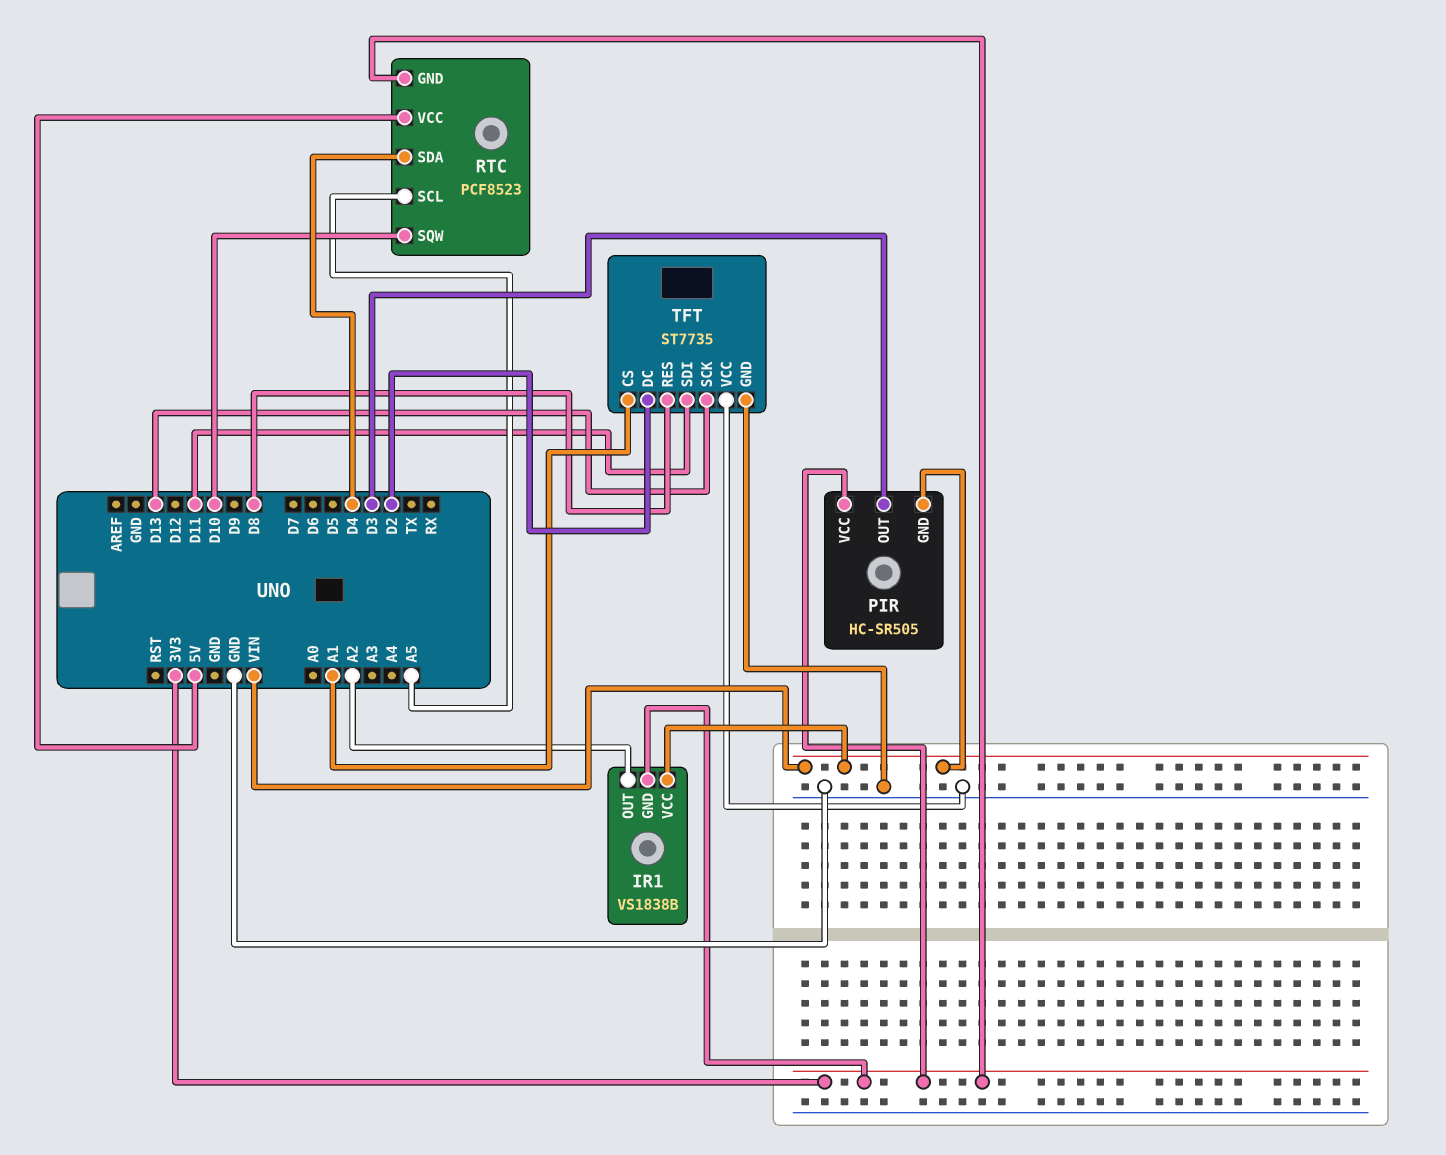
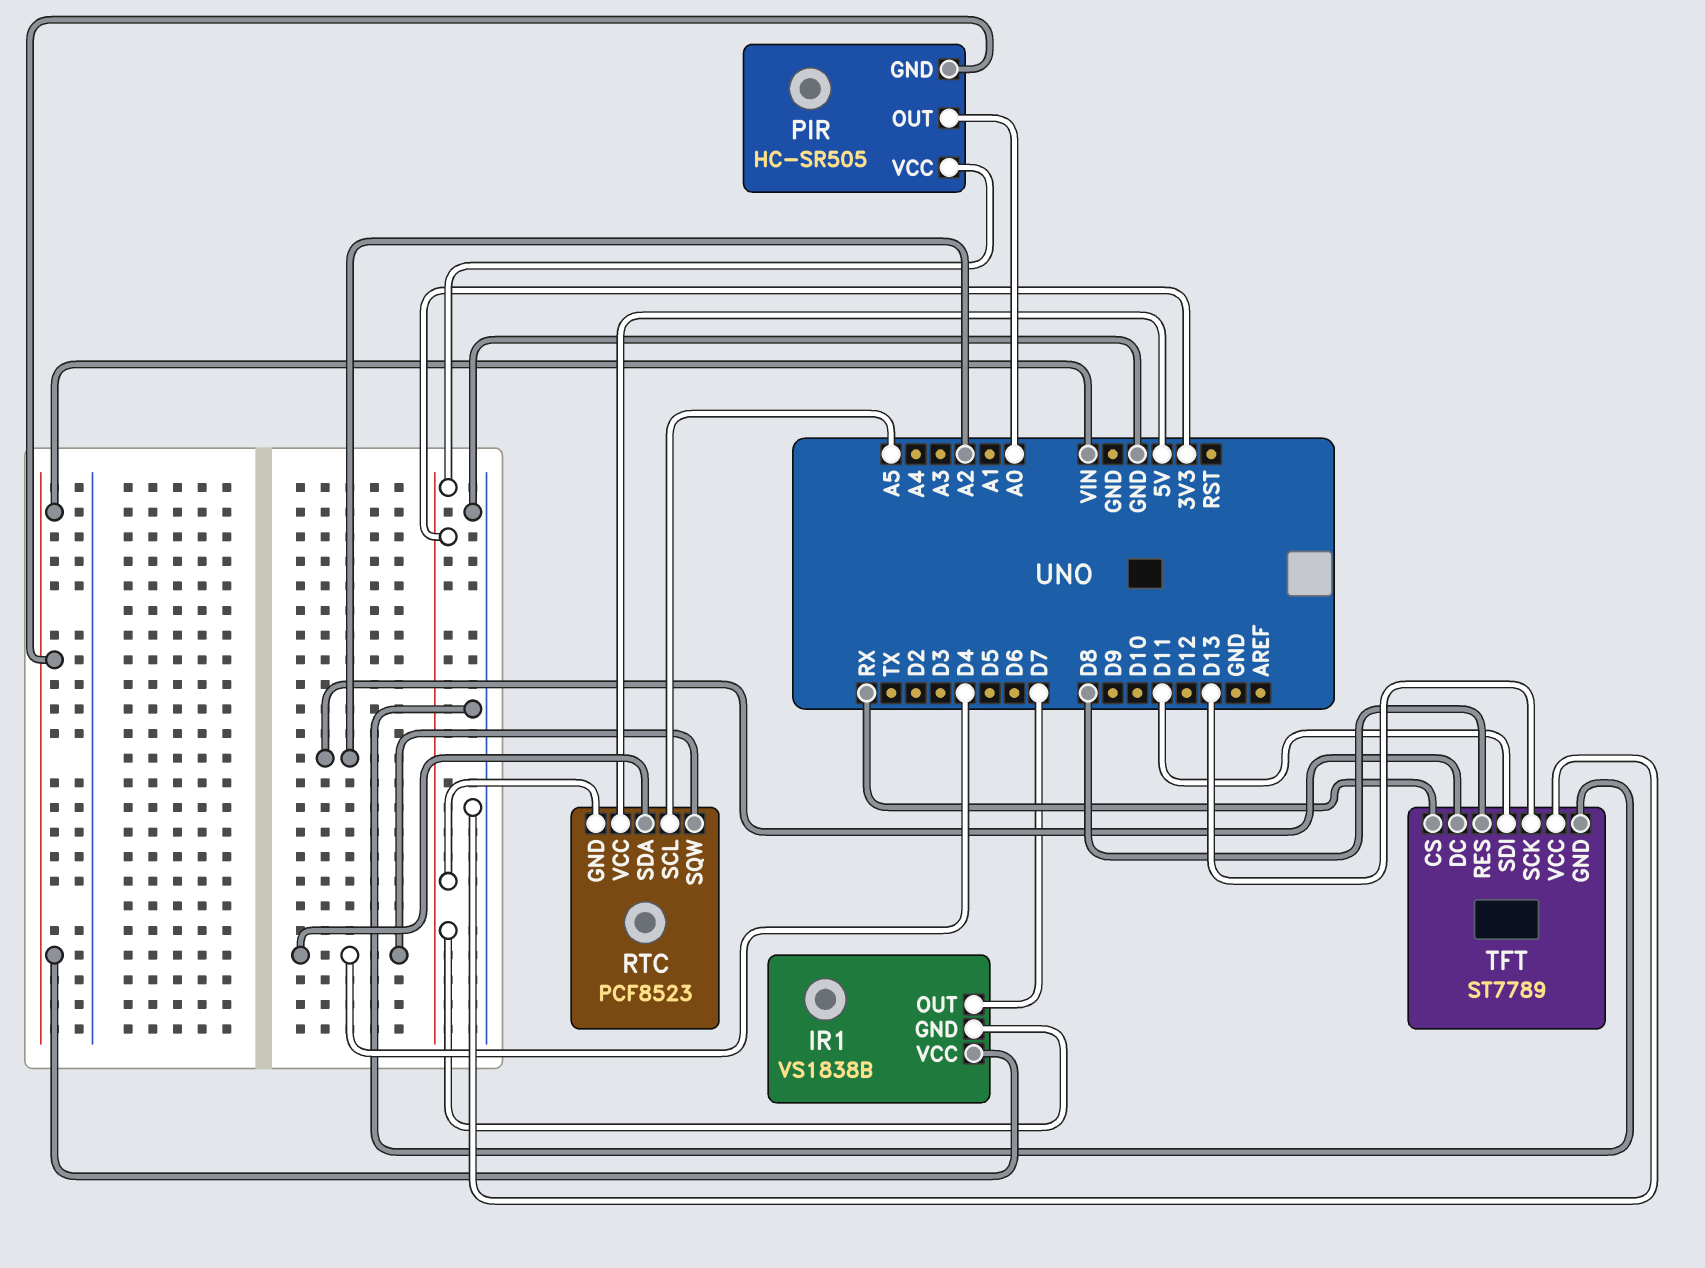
IR1 pin OUT: A2 -> D7
PIR pin OUT: D3 -> A0
RTC pin SQW: D10 -> D4
TFT: ST7735 -> ST7789
TFT pin CS: A1 -> RX
TFT pin DC: D2 -> A2

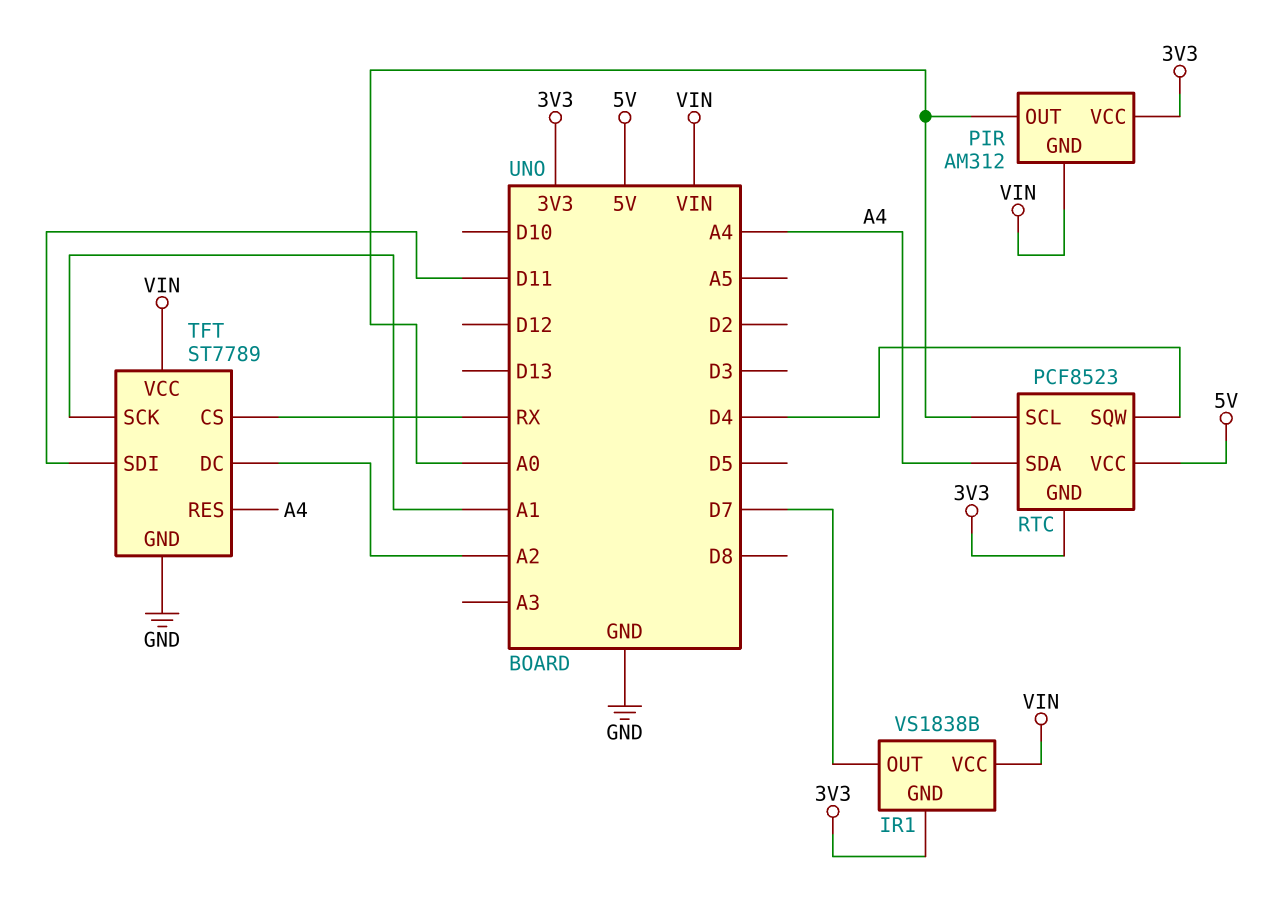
PIR: HC-SR505 -> AM312
RTC pin SCL: A5 -> A0
RTC pin SDA: D4 -> A4
TFT pin RES: D8 -> A4
TFT pin SCK: D13 -> A1
TFT pin VCC: GND -> VIN

